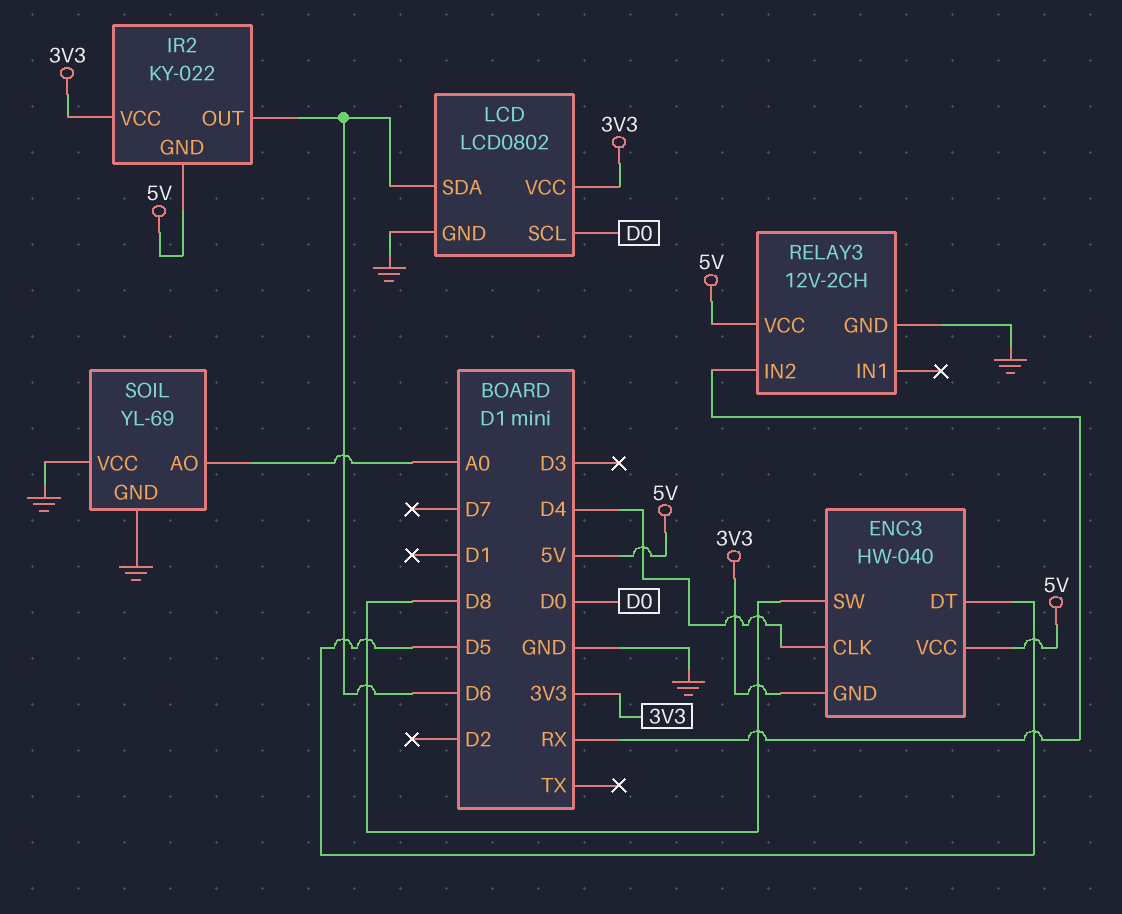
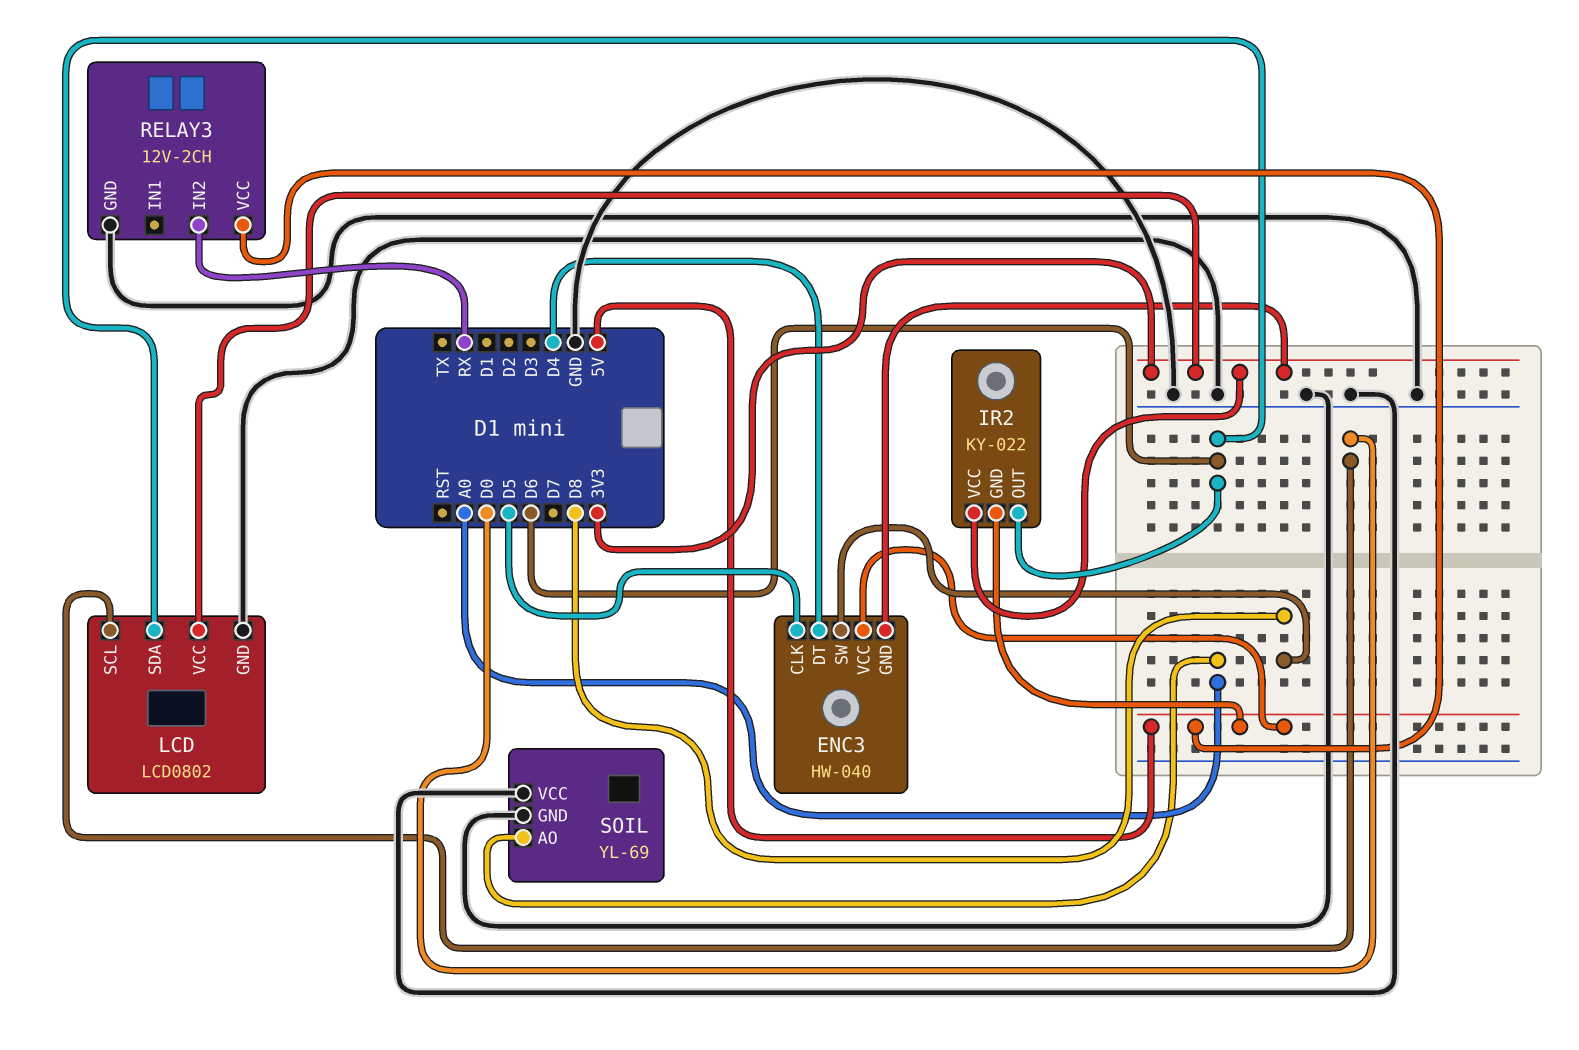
ENC3 pin CLK: D4 -> D5
ENC3 pin DT: D5 -> D4

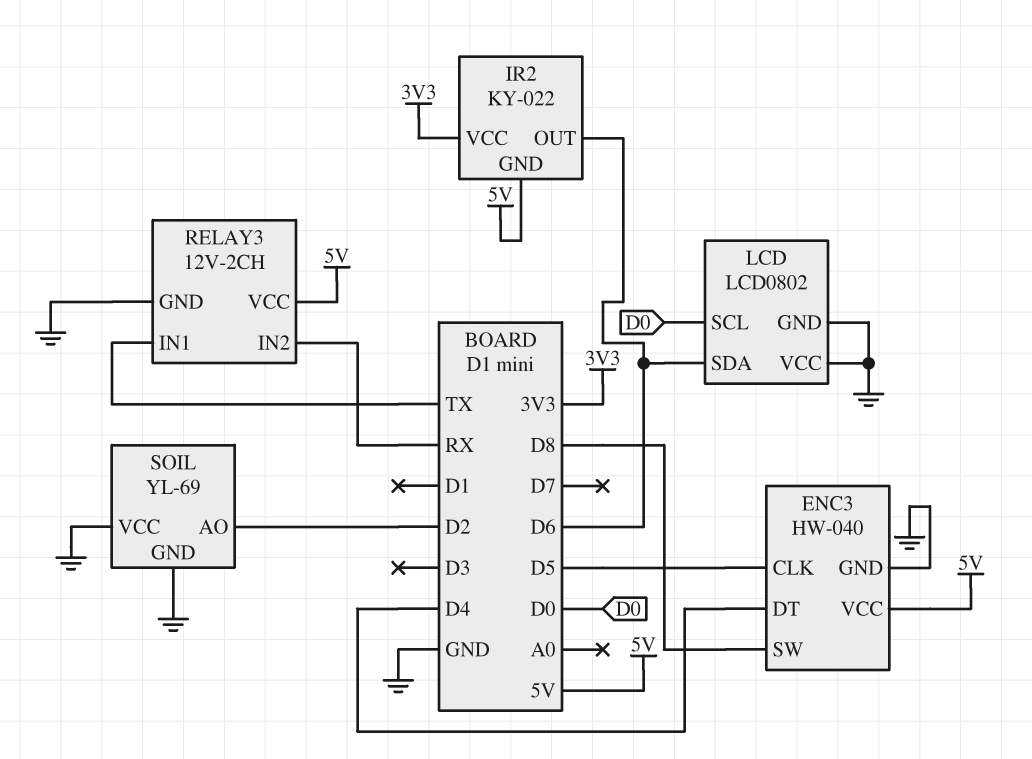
ENC3 pin GND: 3V3 -> GND
LCD pin VCC: 3V3 -> GND
RELAY3 pin IN1: none -> TX
SOIL pin AO: A0 -> D2

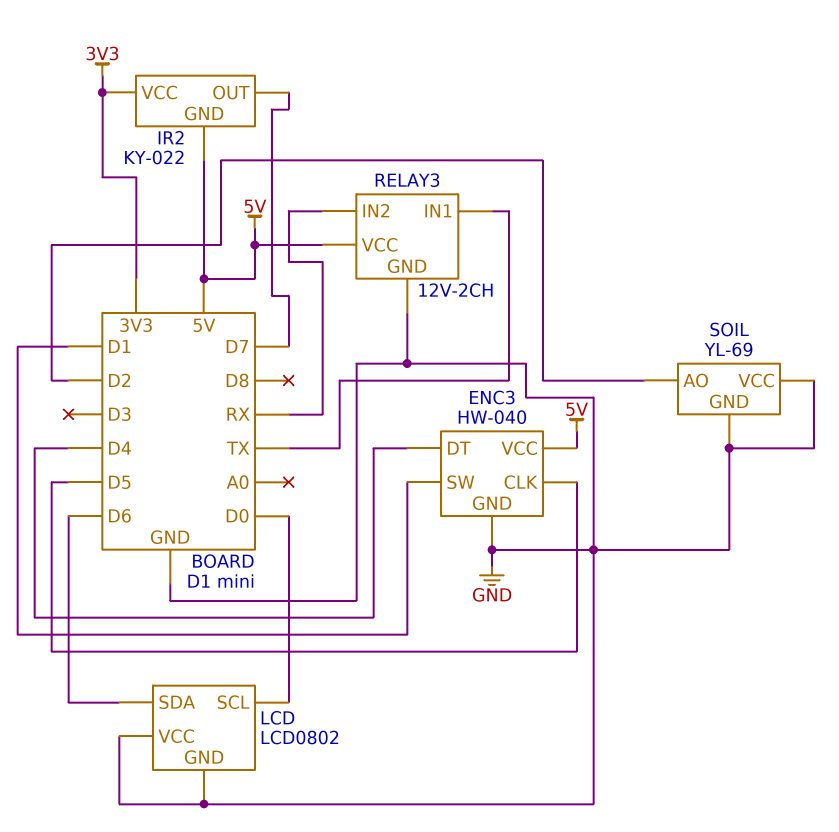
ENC3 pin SW: D8 -> D1
IR2 pin OUT: D6 -> D7

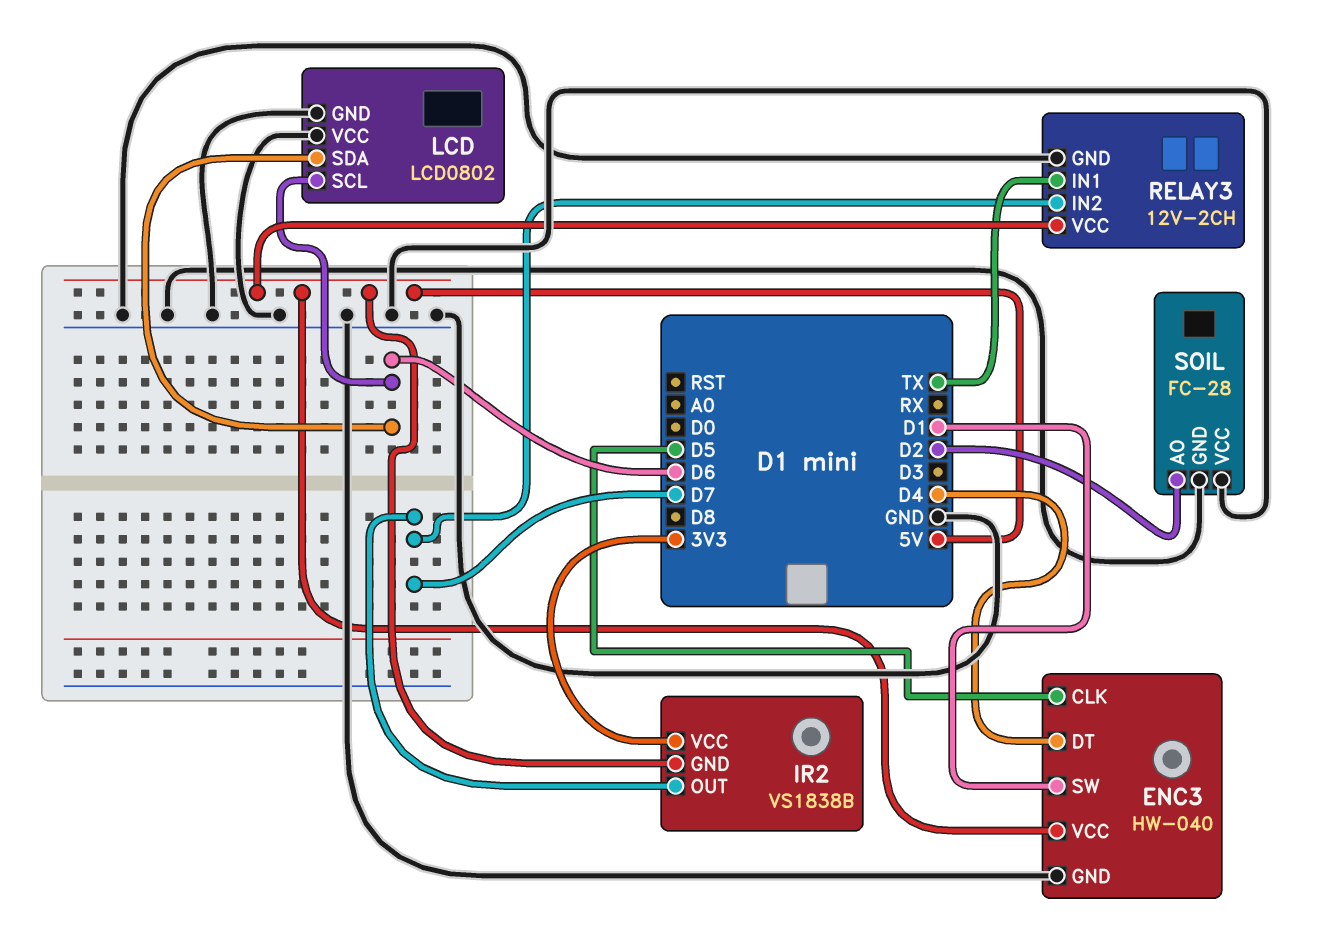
IR2: KY-022 -> VS1838B
LCD pin SCL: D0 -> D6
RELAY3 pin IN2: RX -> D7
SOIL: YL-69 -> FC-28

